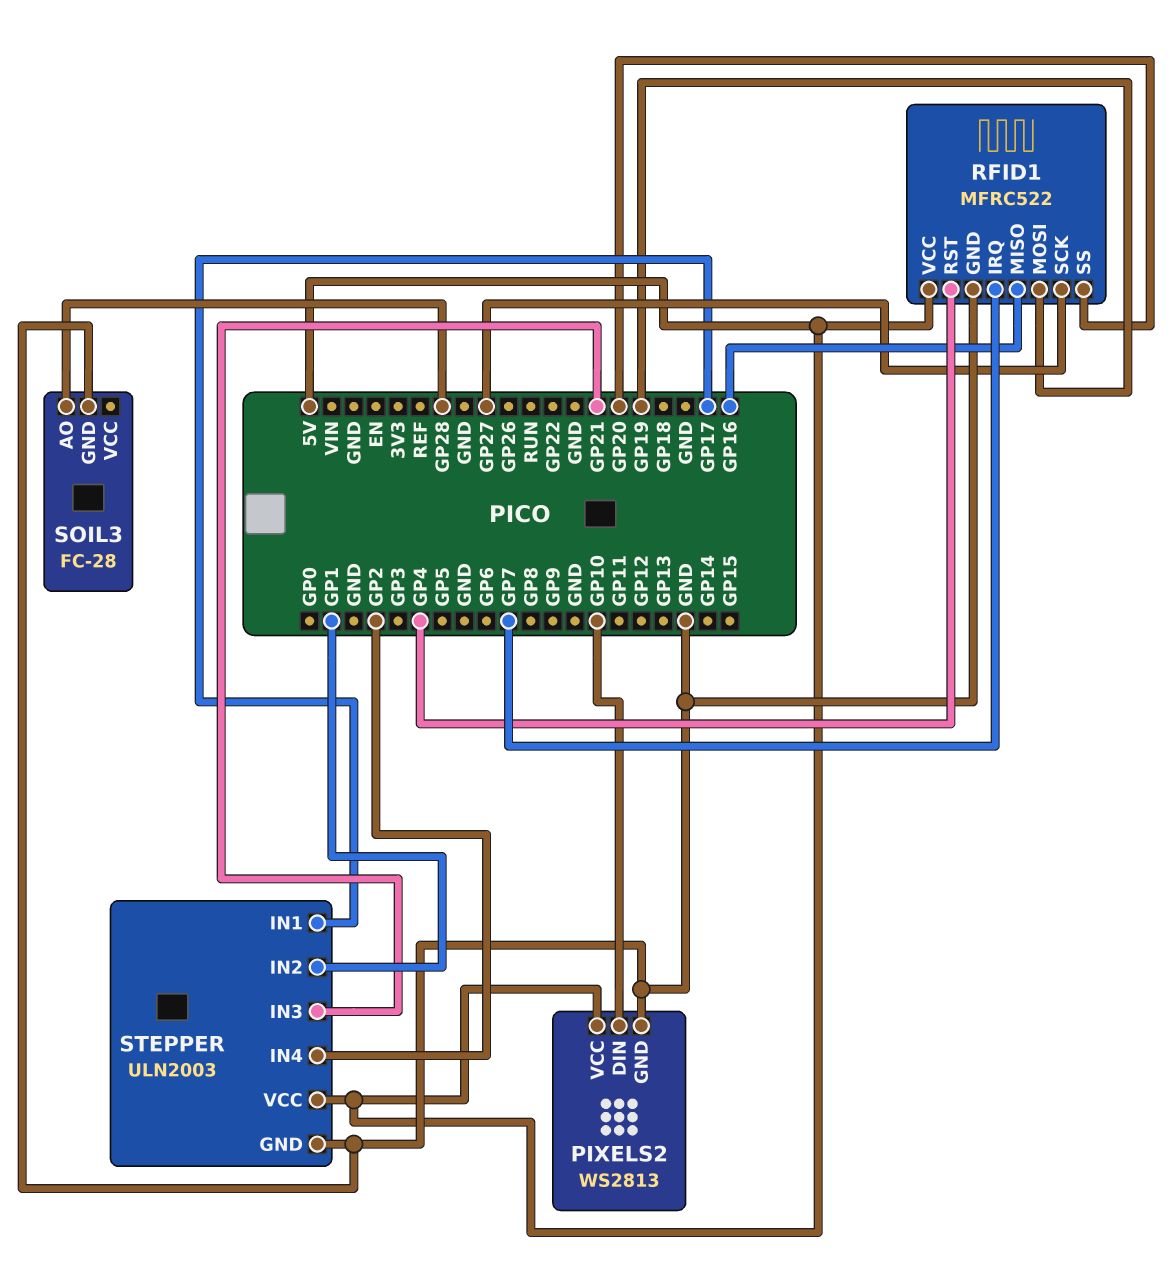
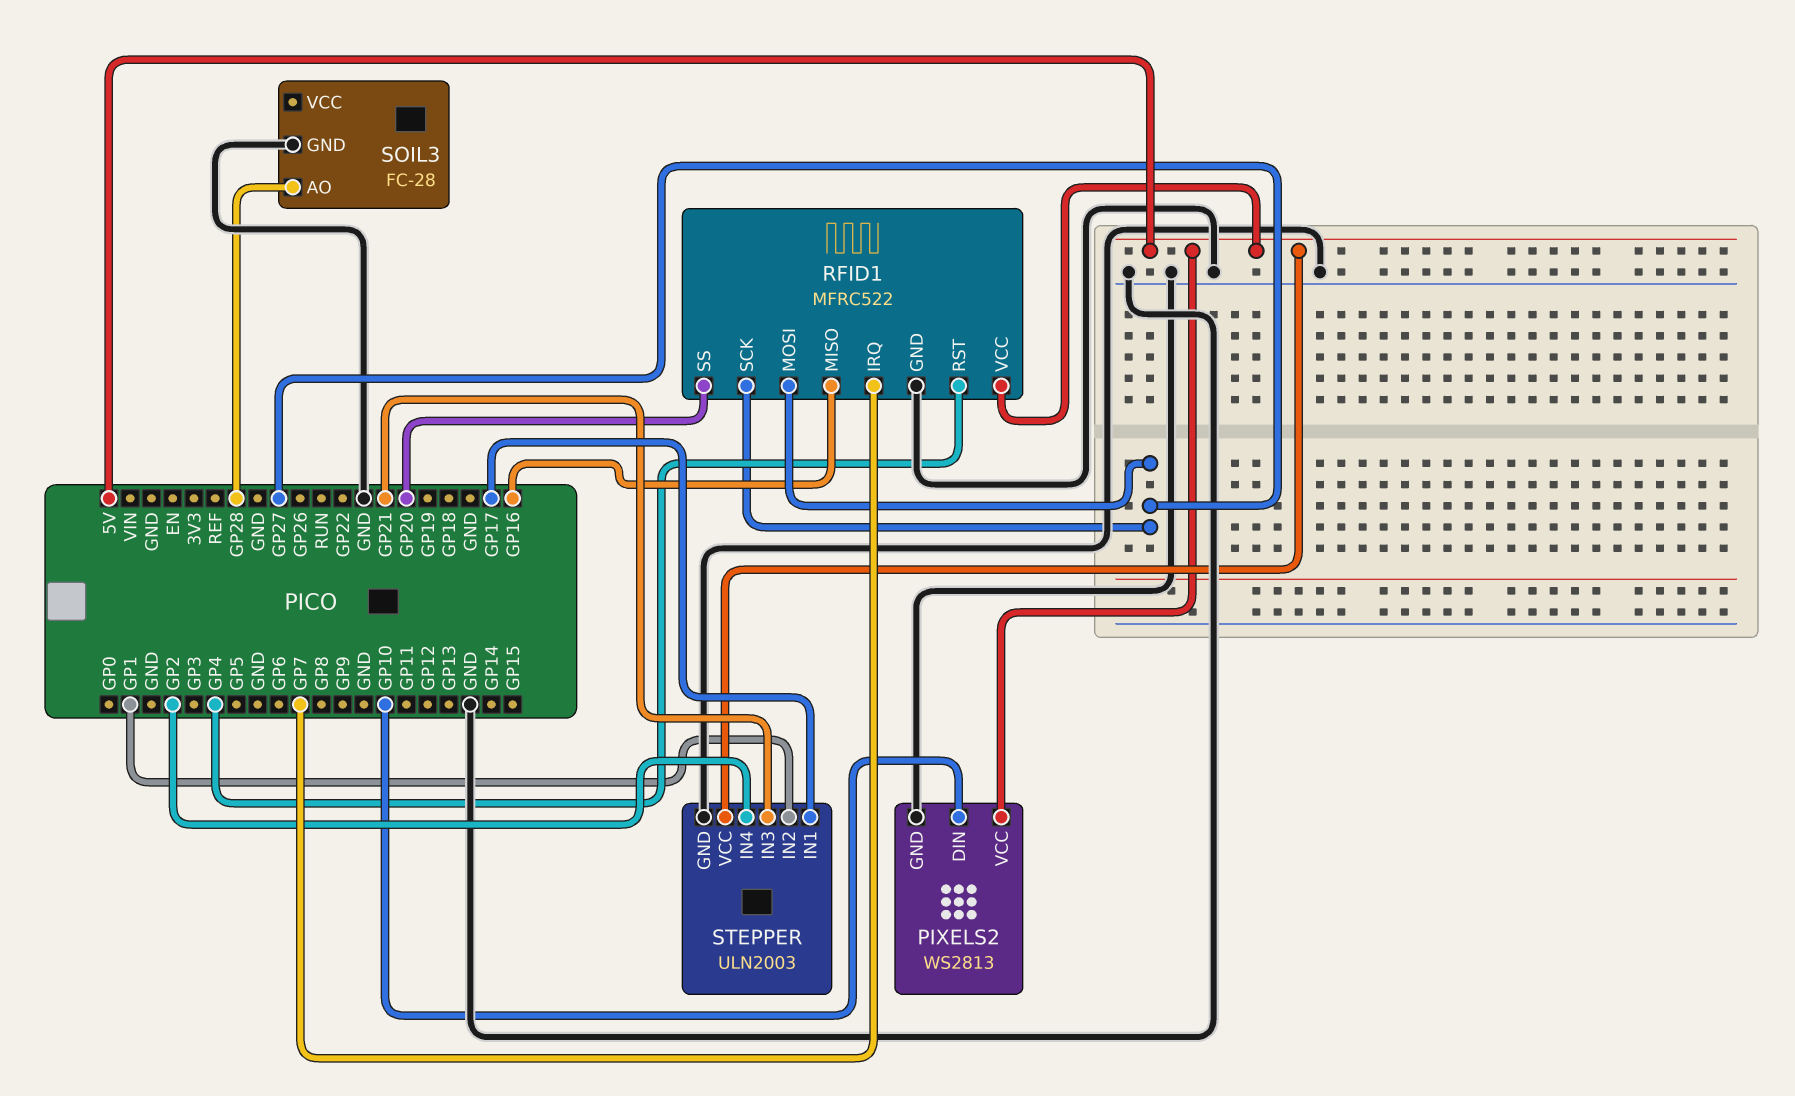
RFID1 pin MOSI: GP19 -> GP27

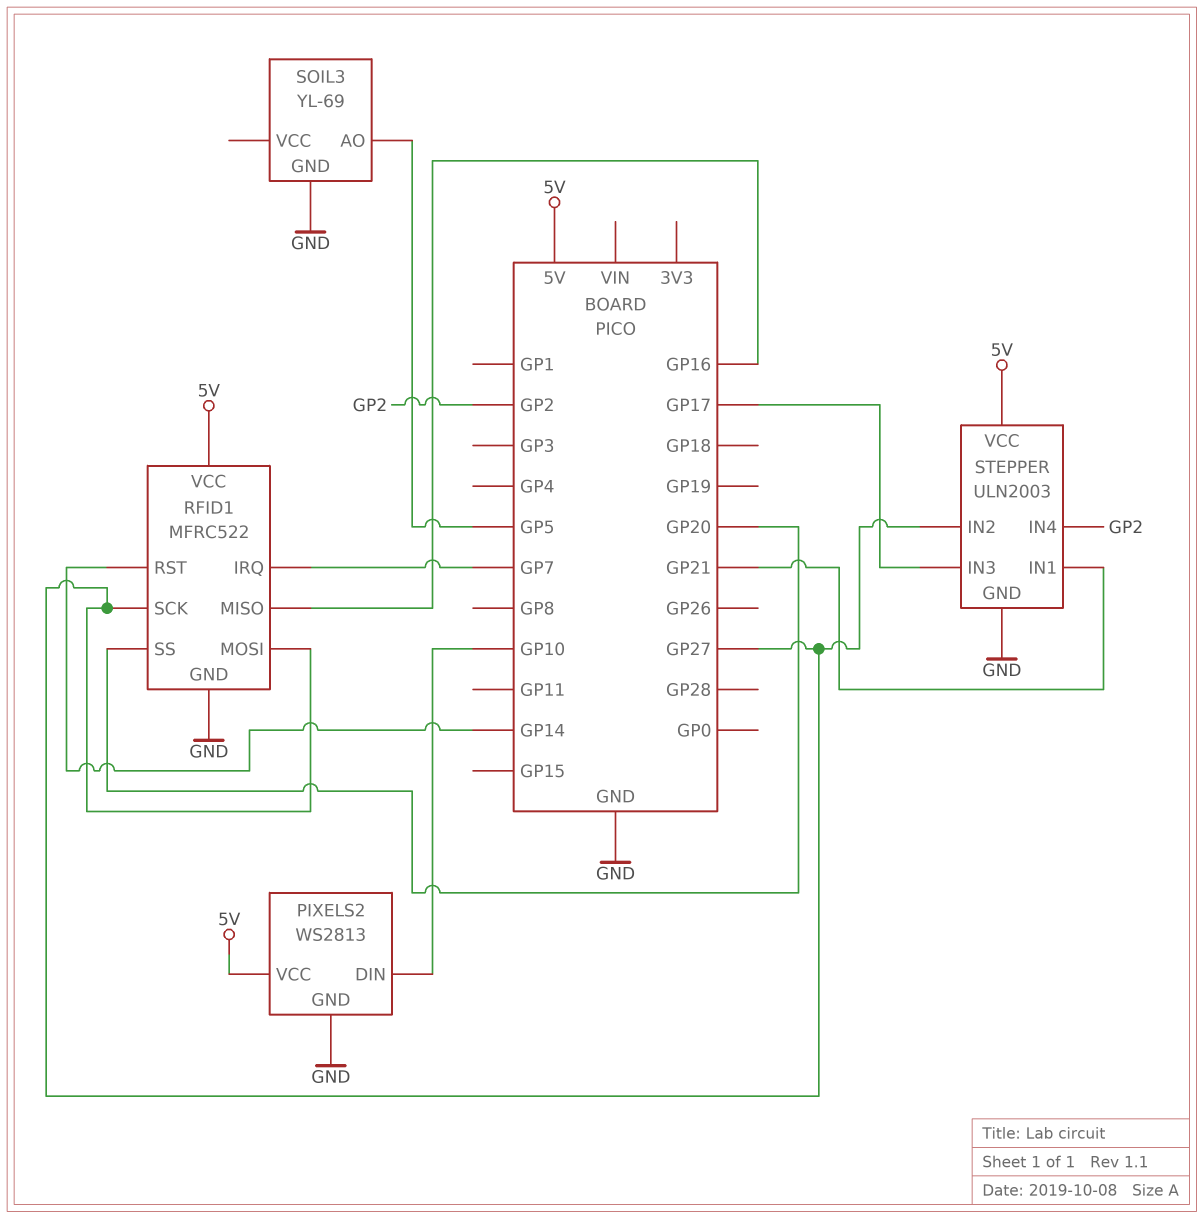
RFID1 pin RST: GP4 -> GP14
SOIL3: FC-28 -> YL-69
SOIL3 pin AO: GP28 -> GP5
STEPPER pin IN1: GP17 -> GP21
STEPPER pin IN2: GP1 -> GP27
STEPPER pin IN3: GP21 -> GP17

